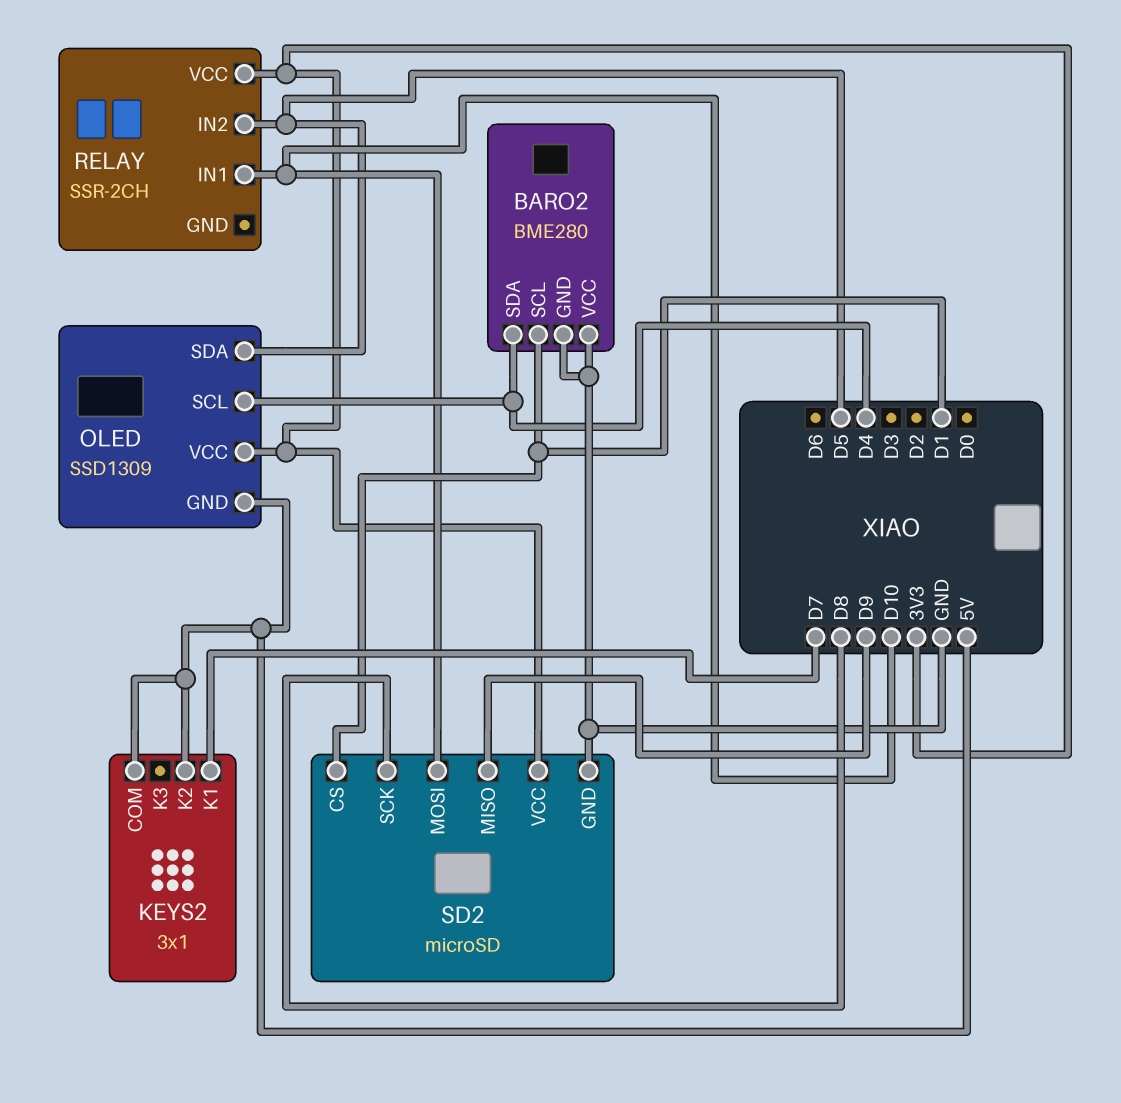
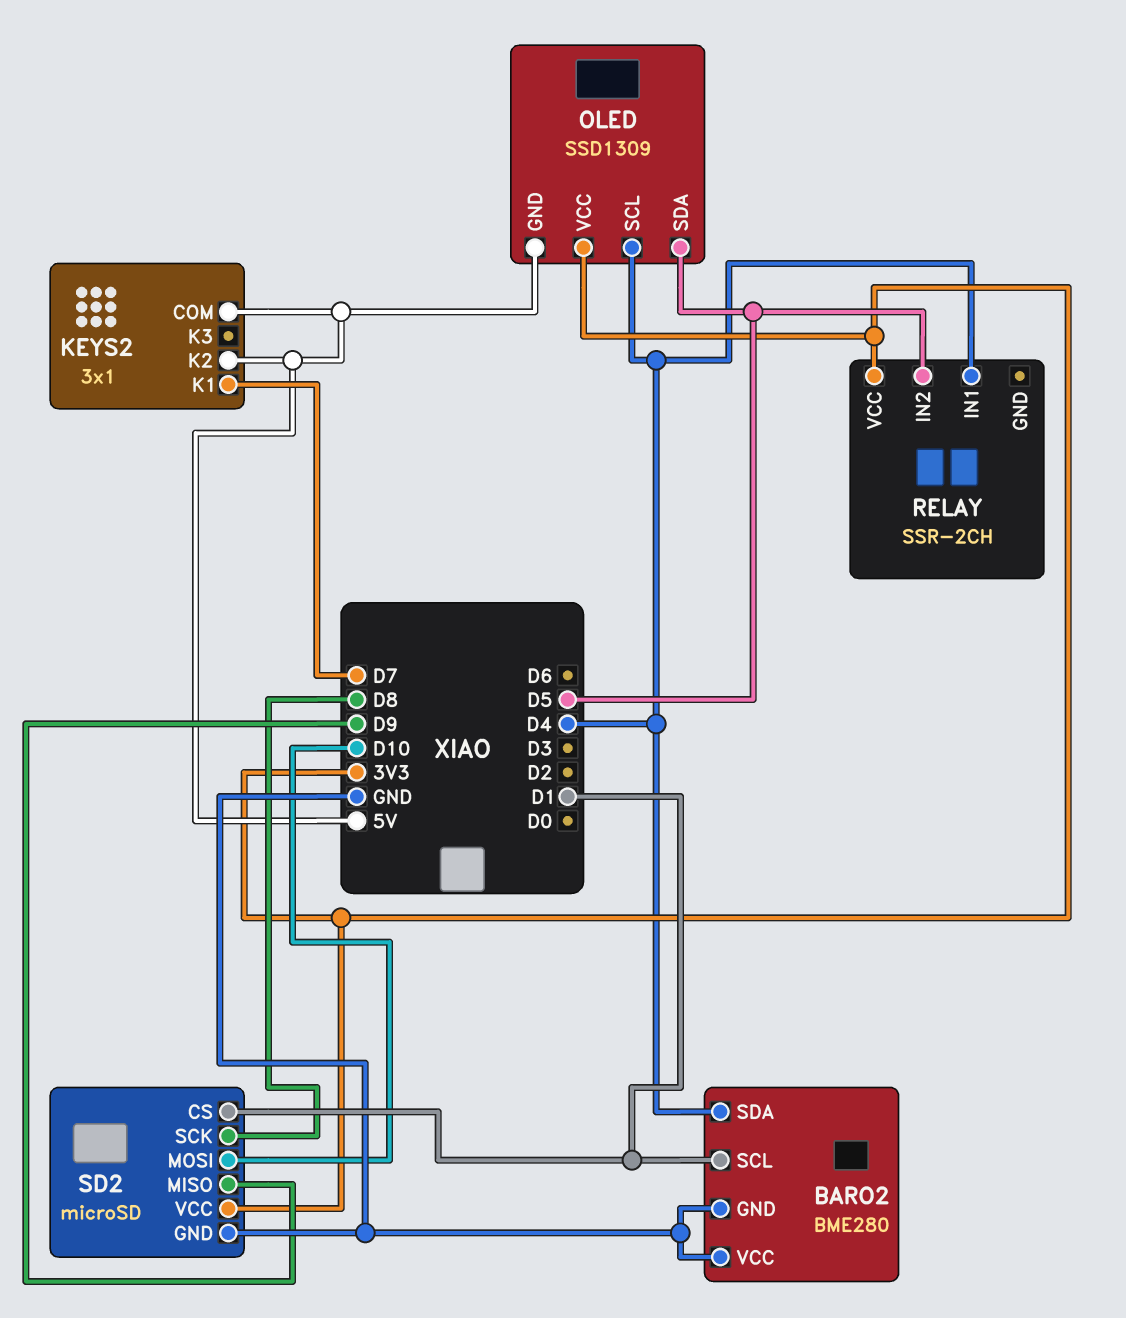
RELAY pin IN1: D10 -> D4

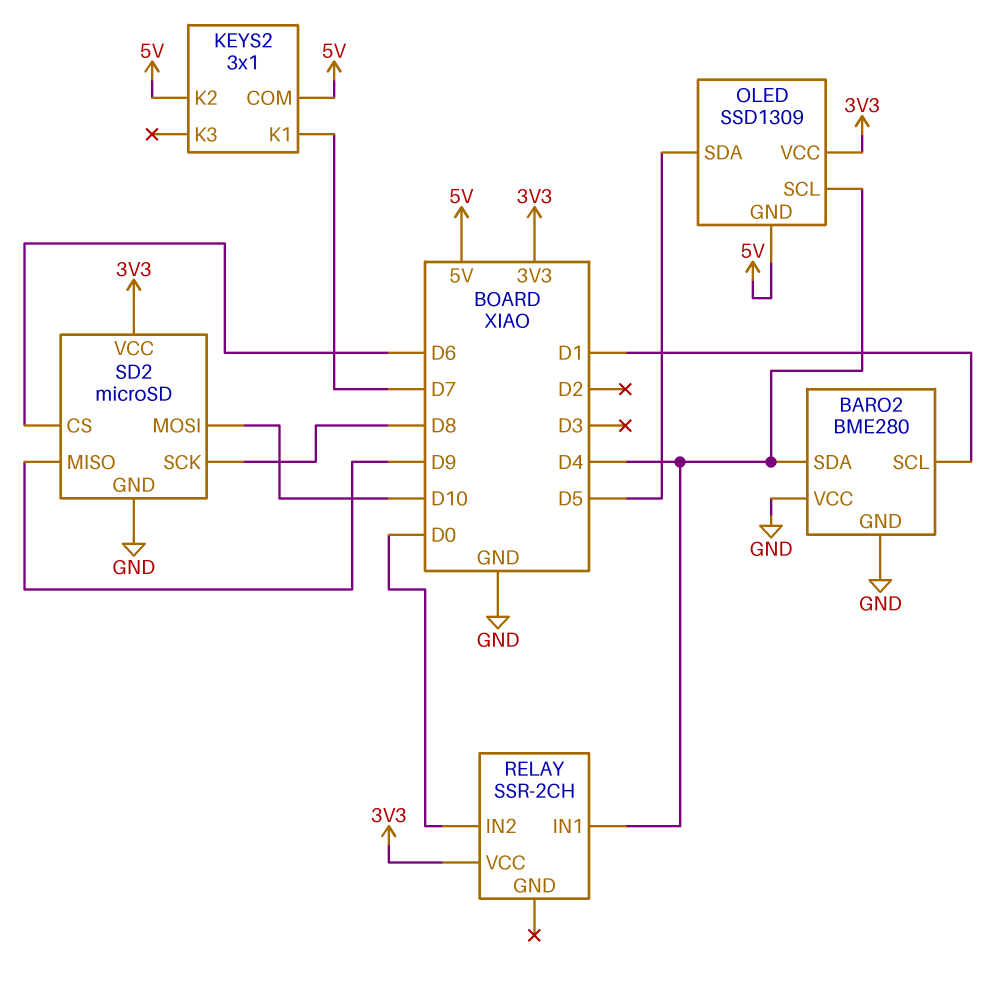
RELAY pin IN2: D5 -> D0
SD2 pin CS: D1 -> D6

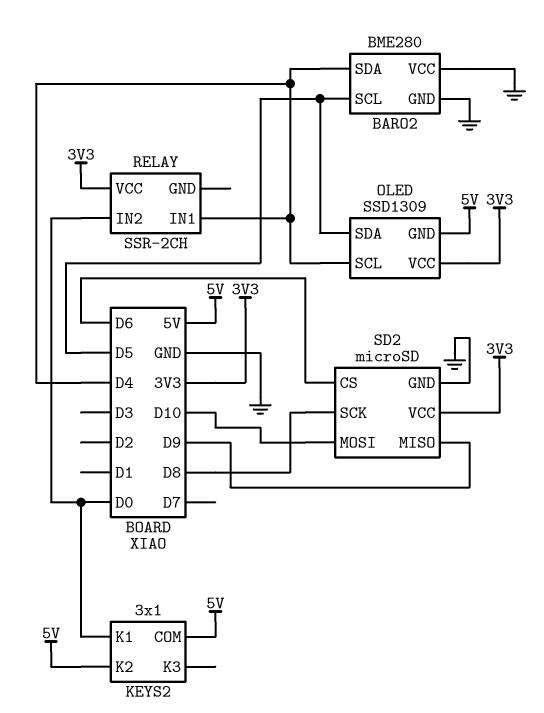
BARO2 pin SCL: D1 -> D5
KEYS2 pin K1: D7 -> D0

